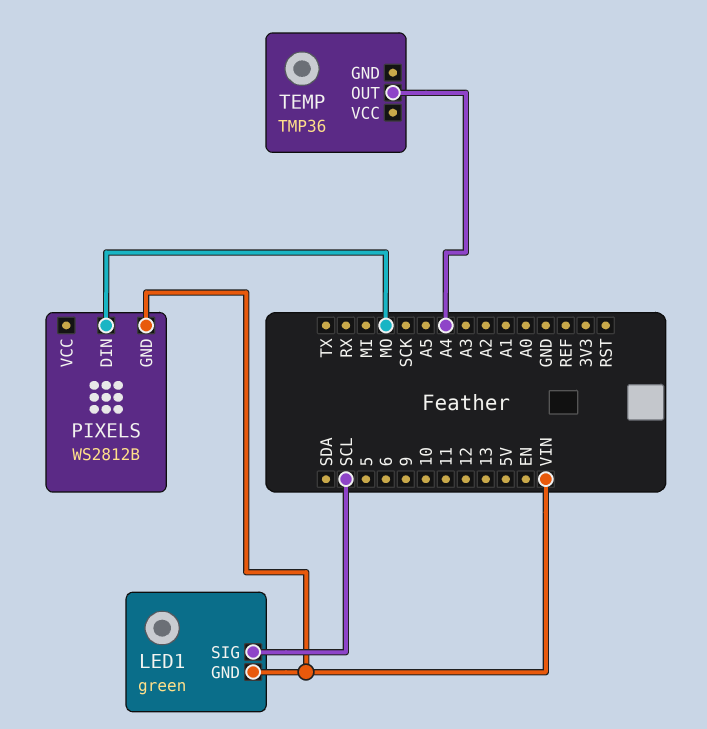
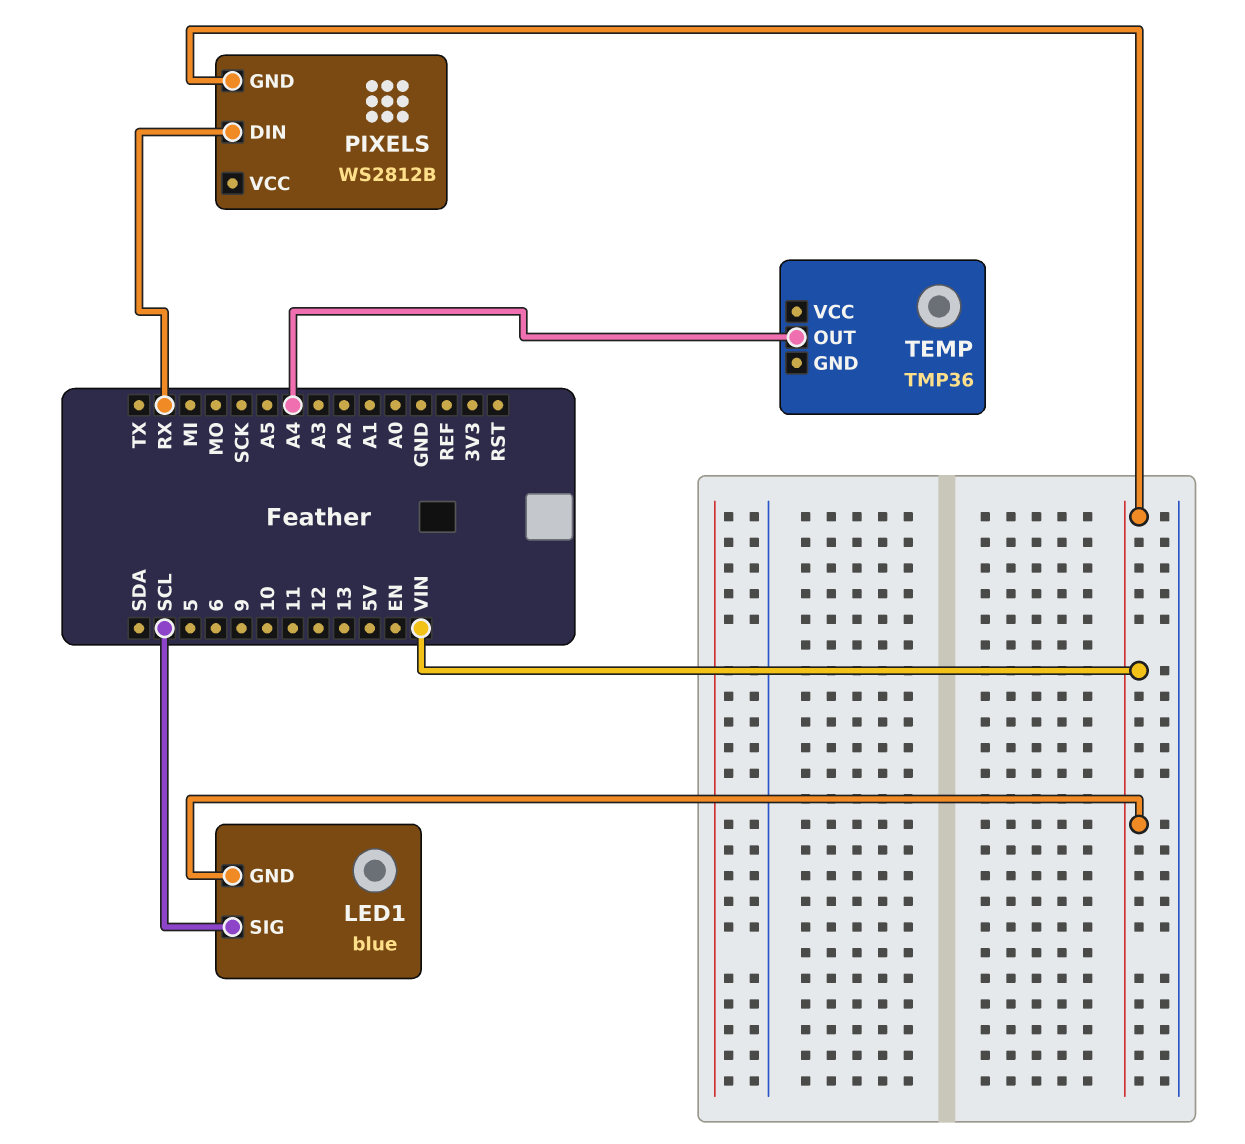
LED1: green -> blue
PIXELS pin DIN: MO -> RX

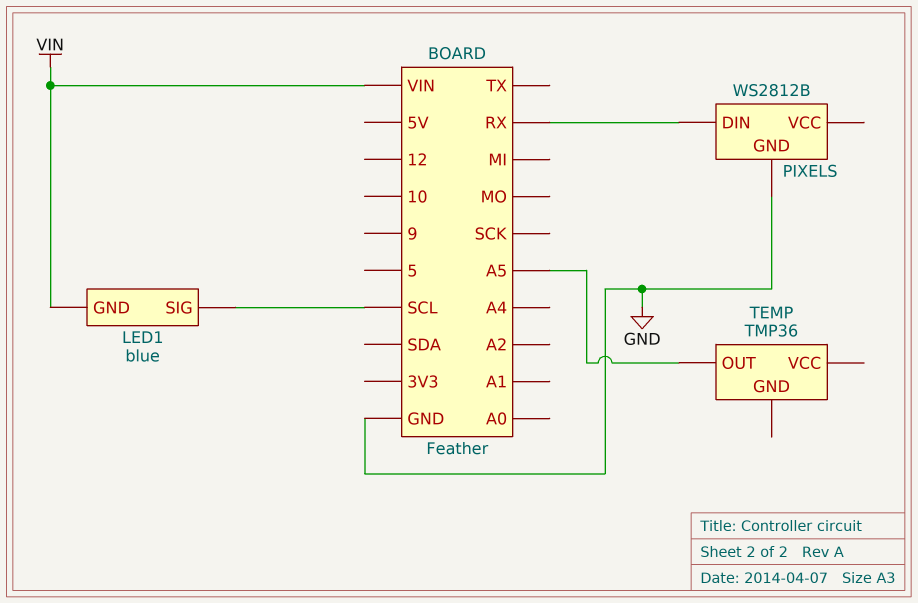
PIXELS pin GND: VIN -> GND
TEMP pin OUT: A4 -> A5

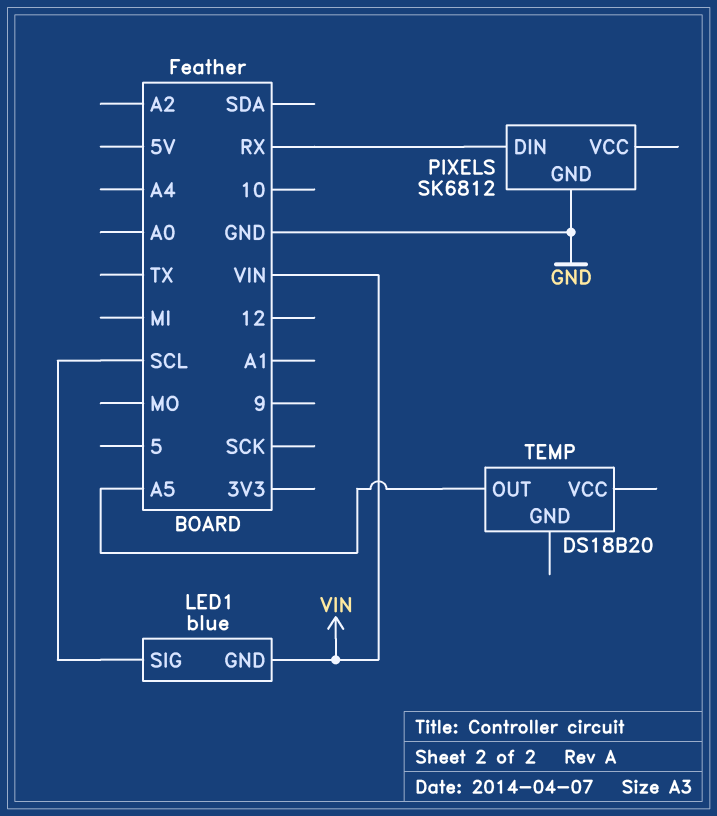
PIXELS: WS2812B -> SK6812
TEMP: TMP36 -> DS18B20

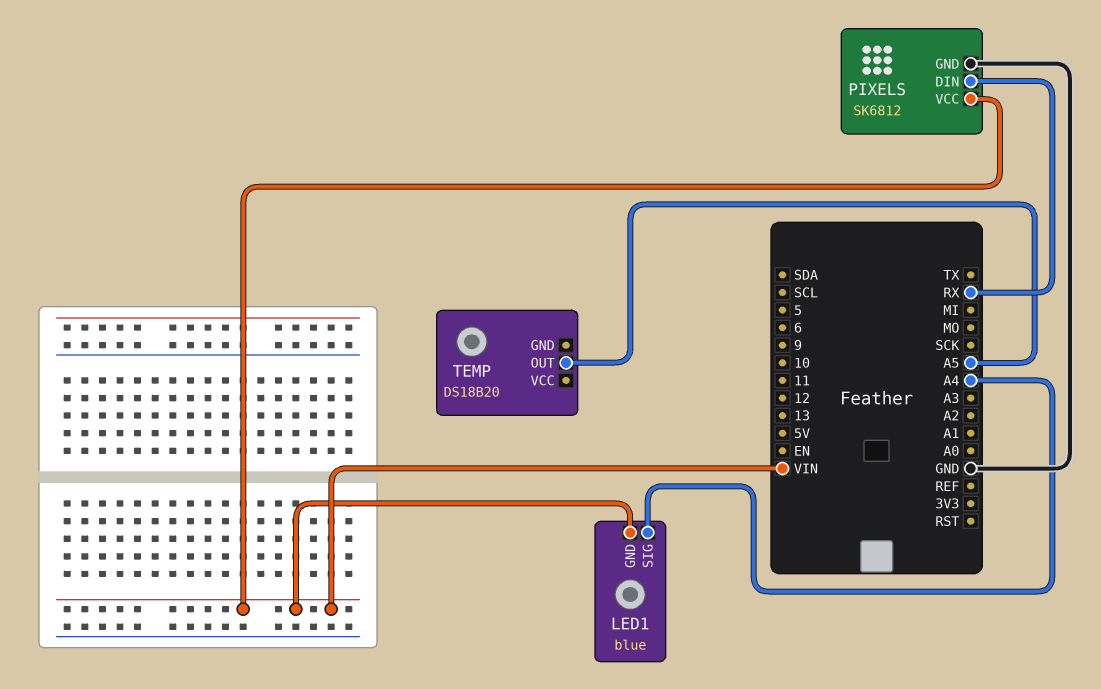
LED1 pin SIG: SCL -> A4
PIXELS pin VCC: none -> VIN

